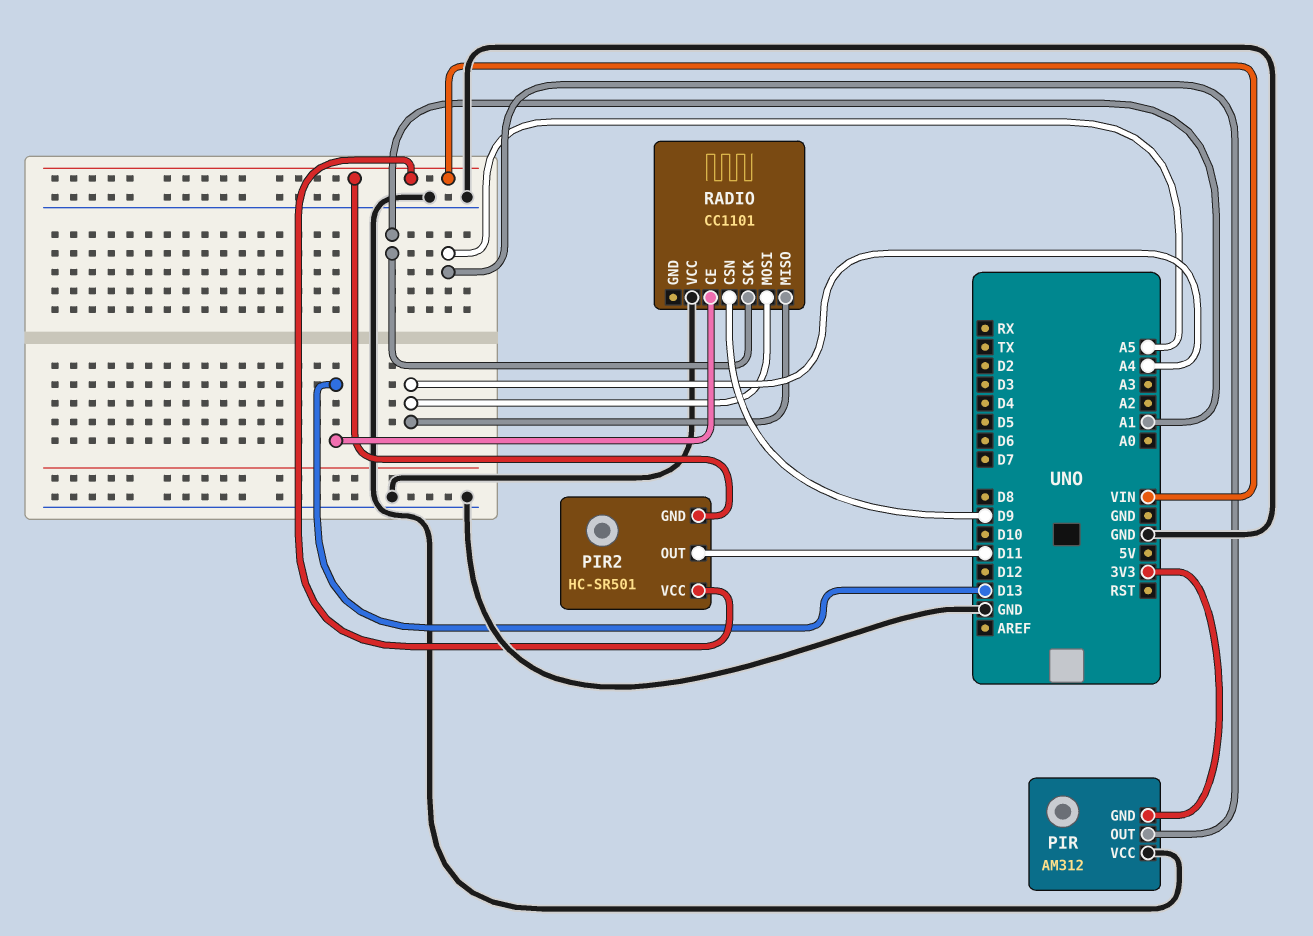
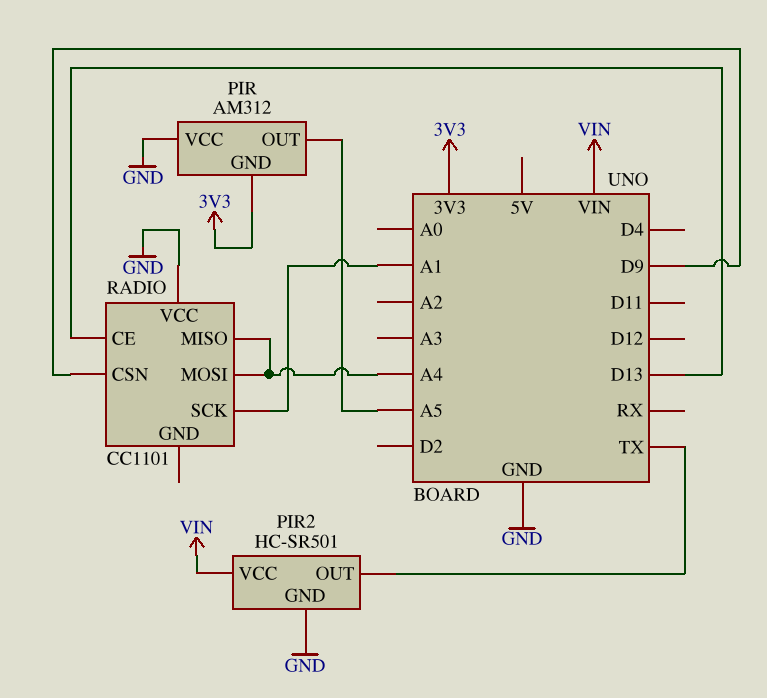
PIR2 pin GND: VIN -> GND
PIR2 pin OUT: D11 -> TX

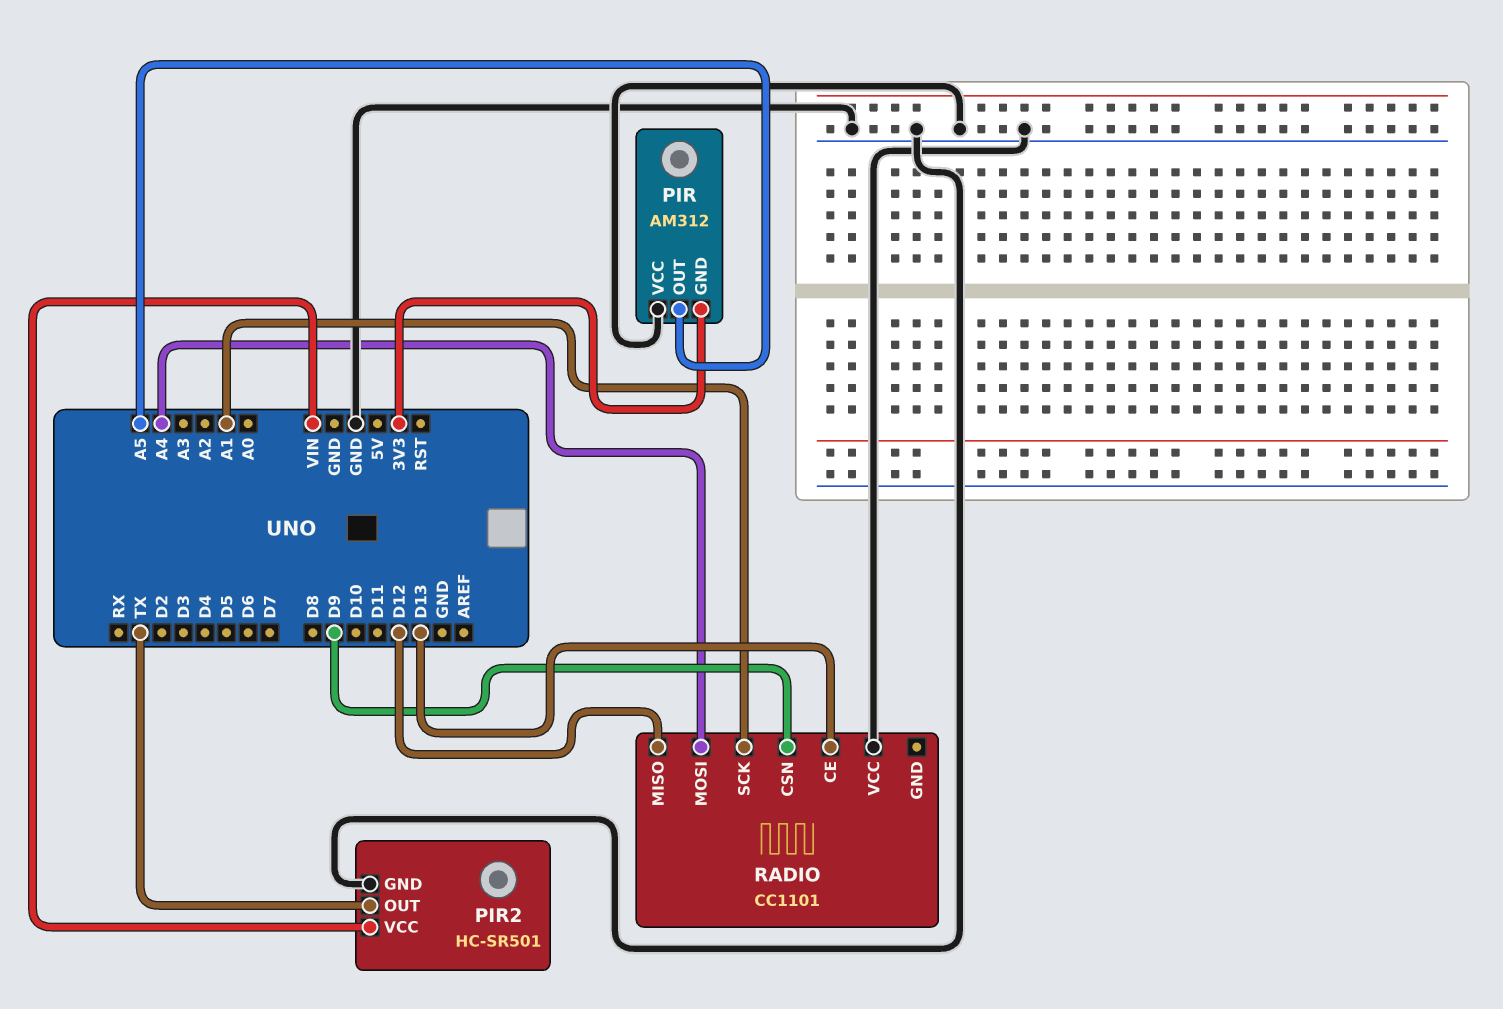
RADIO pin MISO: A4 -> D12

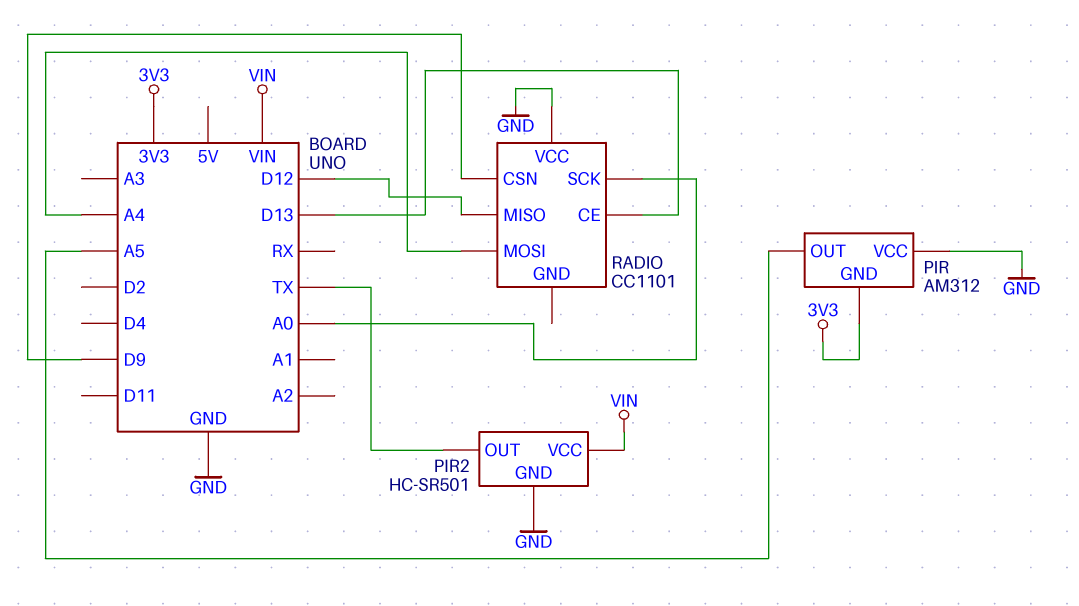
RADIO pin SCK: A1 -> A0

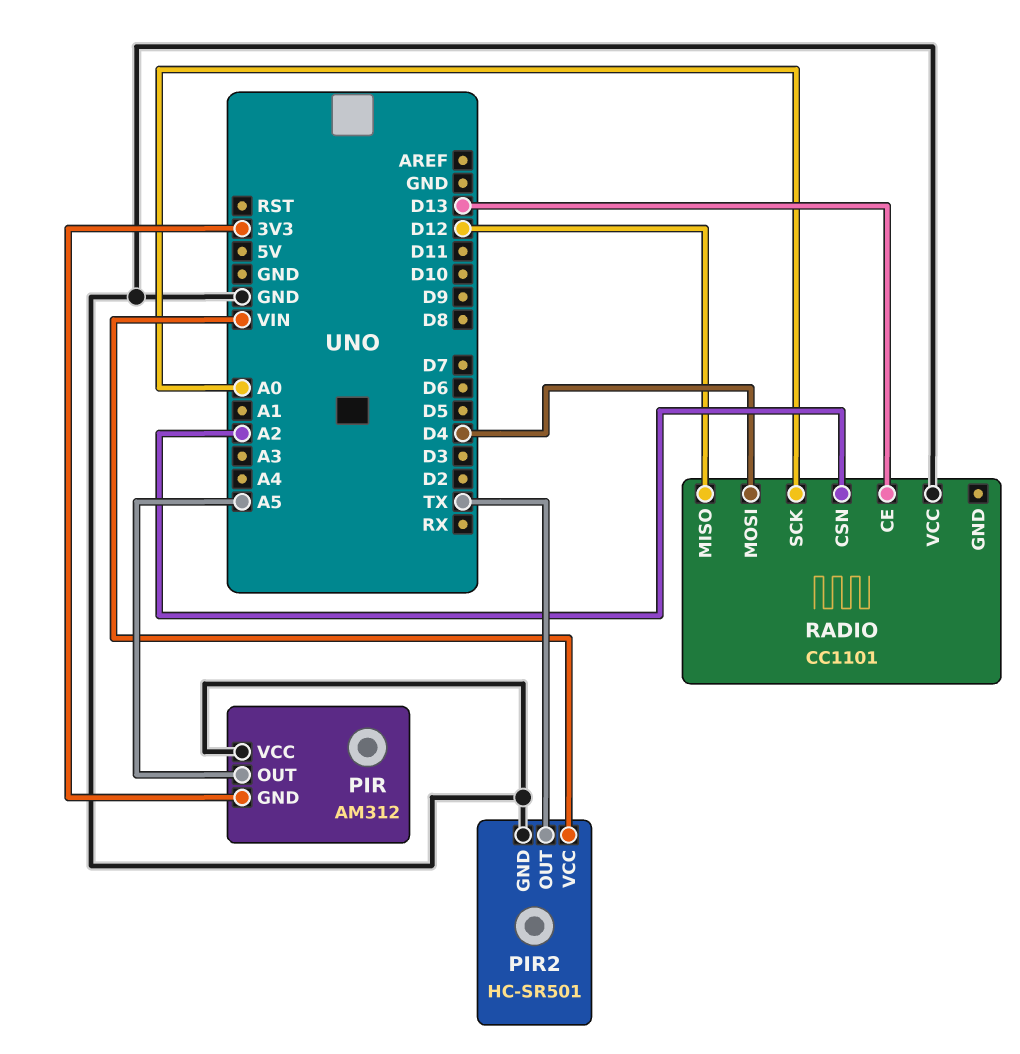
RADIO pin CSN: D9 -> A2
RADIO pin MOSI: A4 -> D4

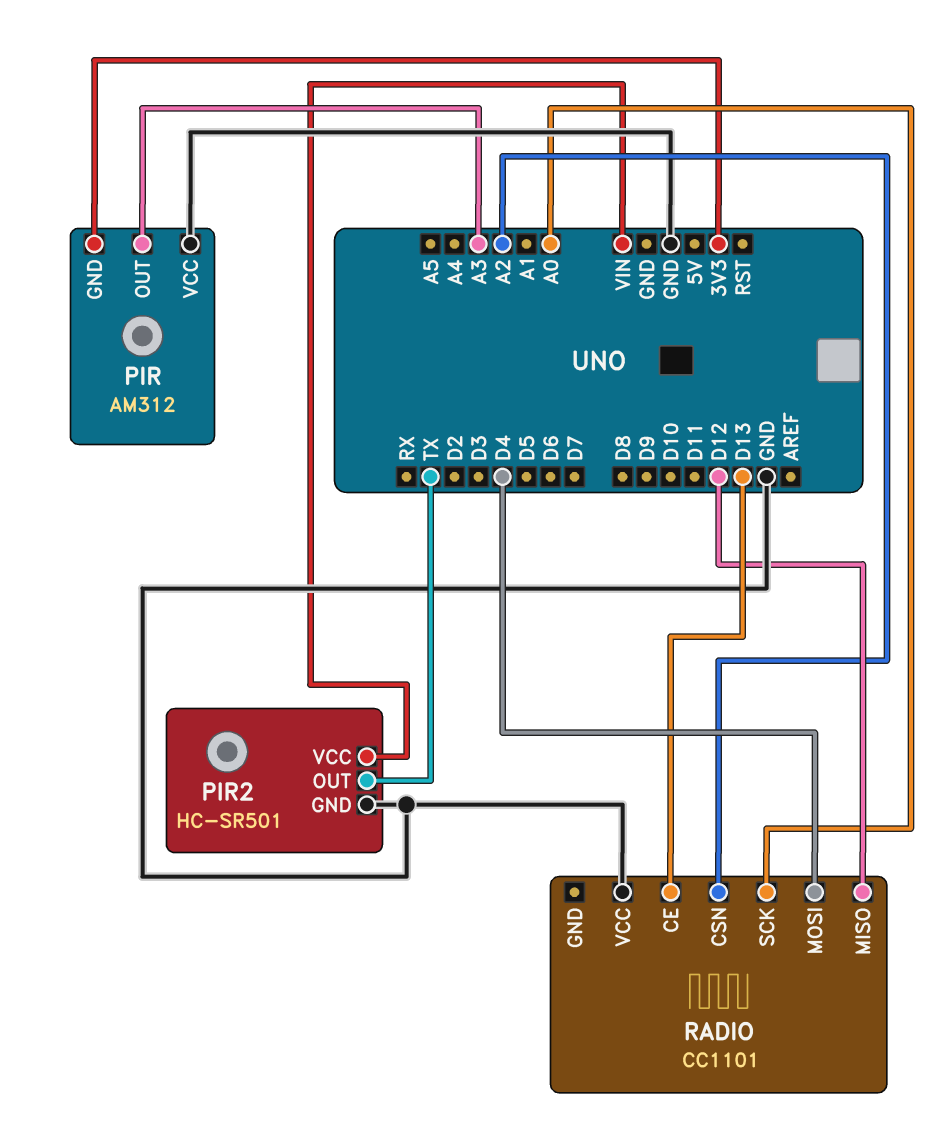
PIR pin OUT: A5 -> A3

